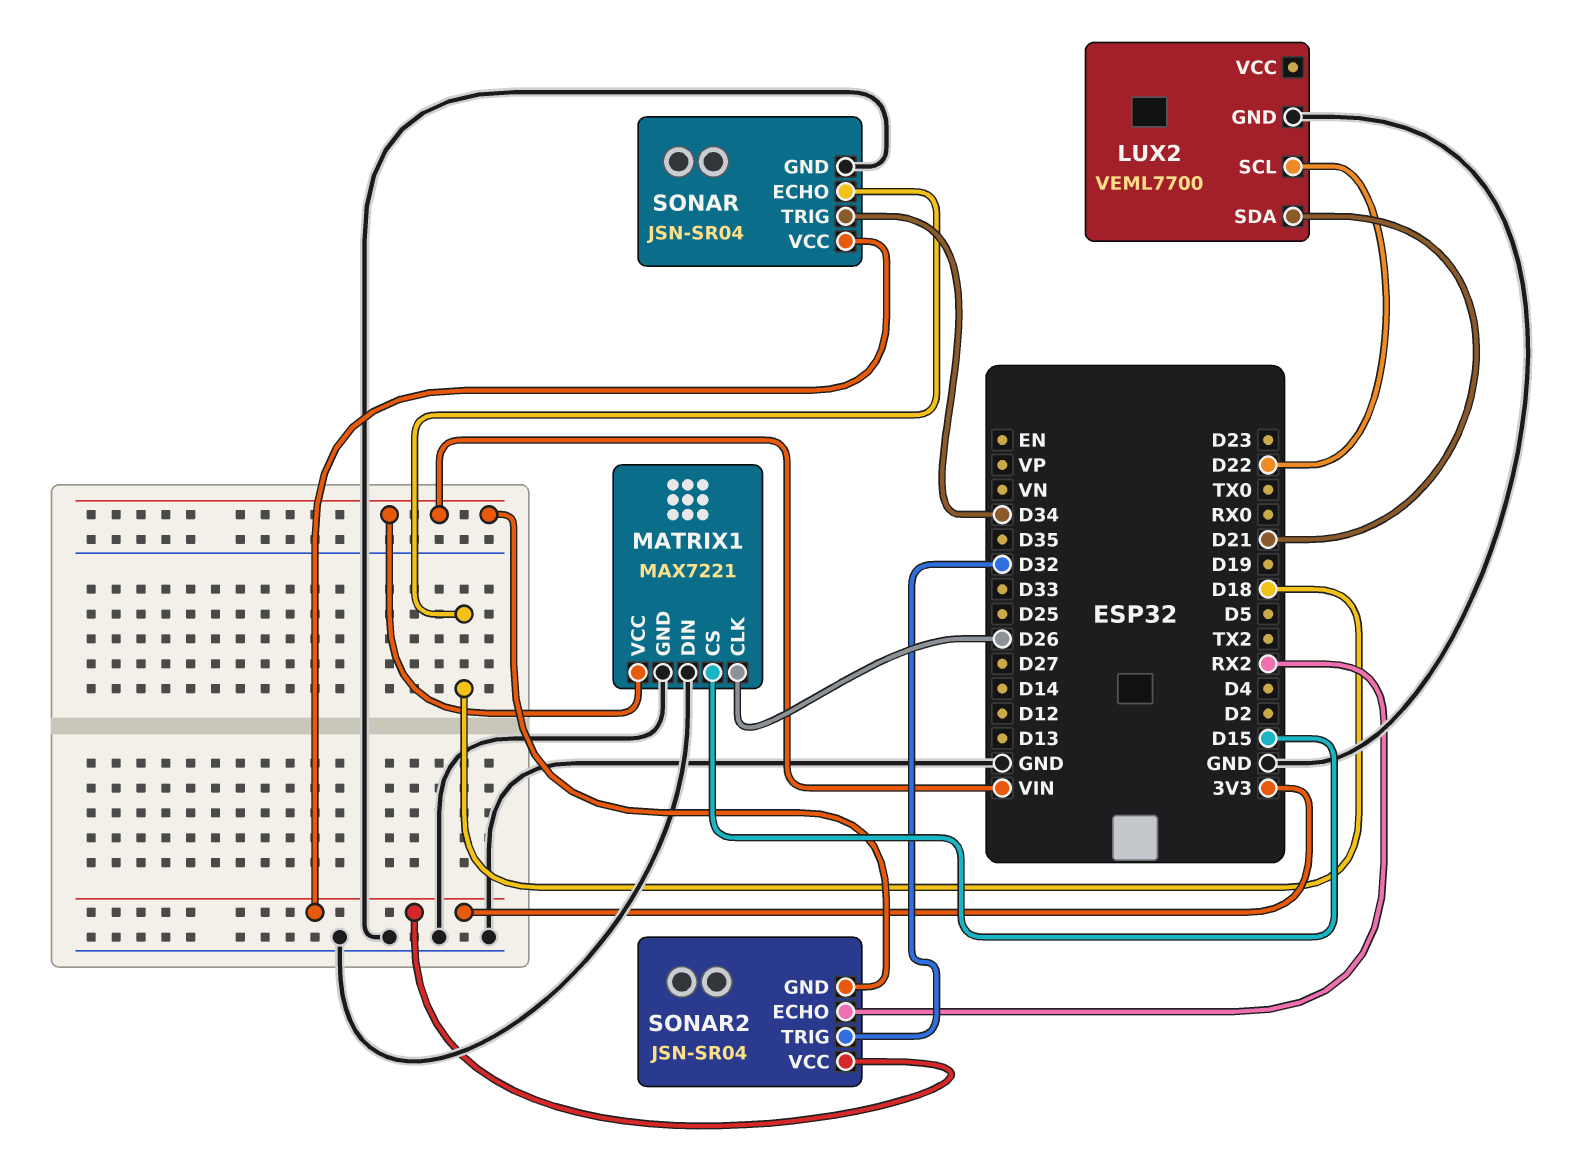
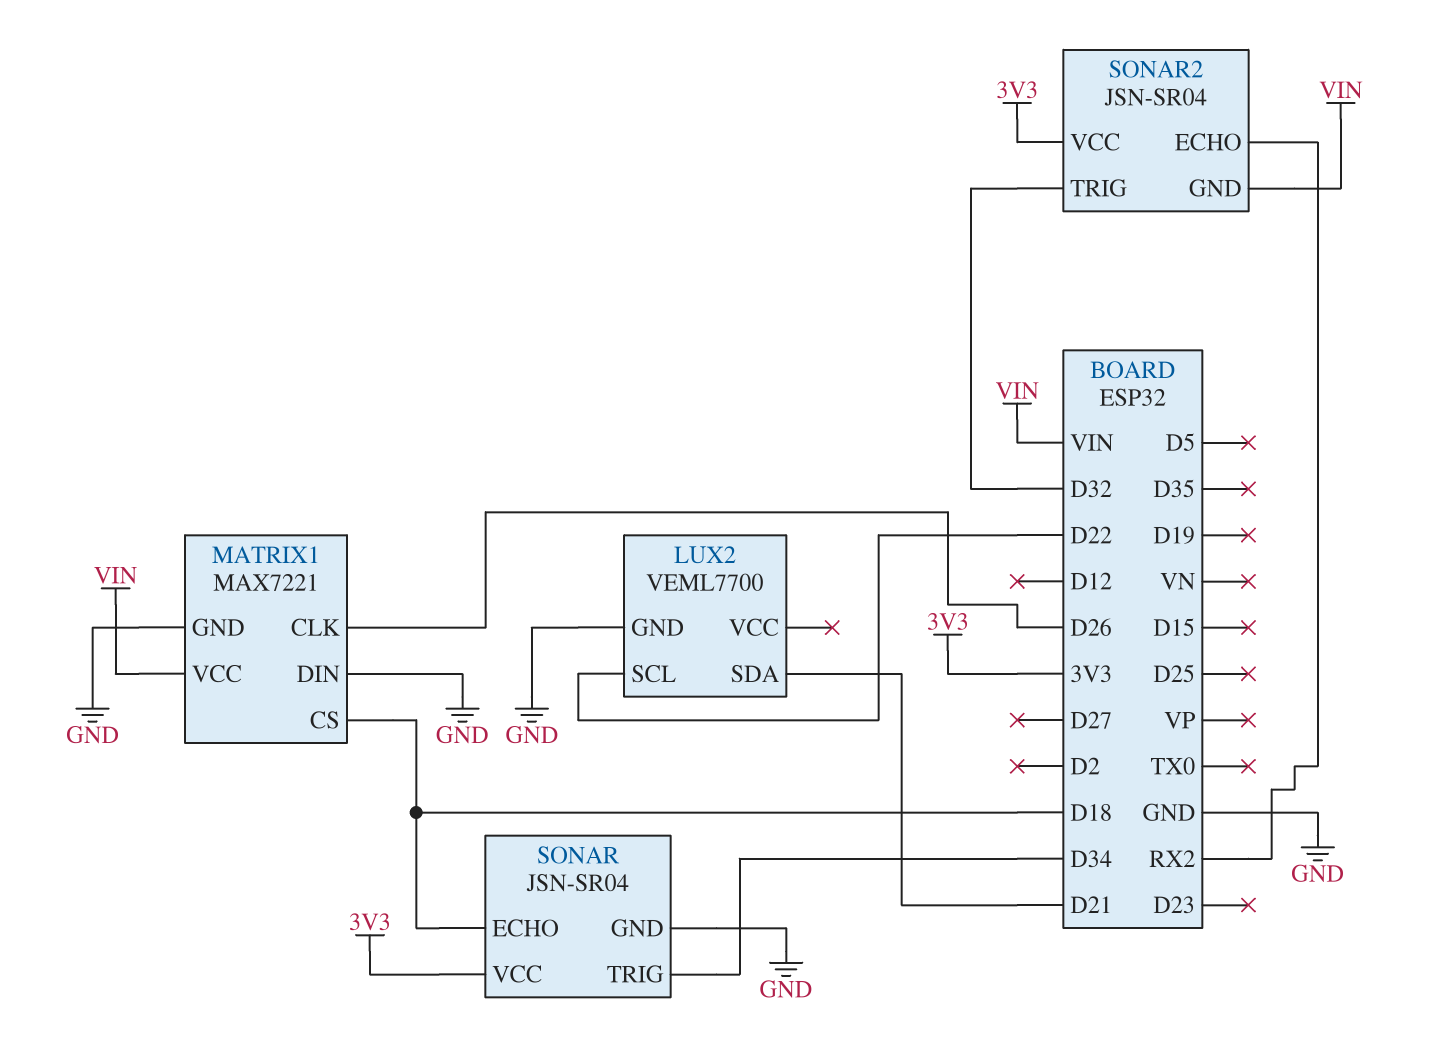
MATRIX1 pin CS: D15 -> D18

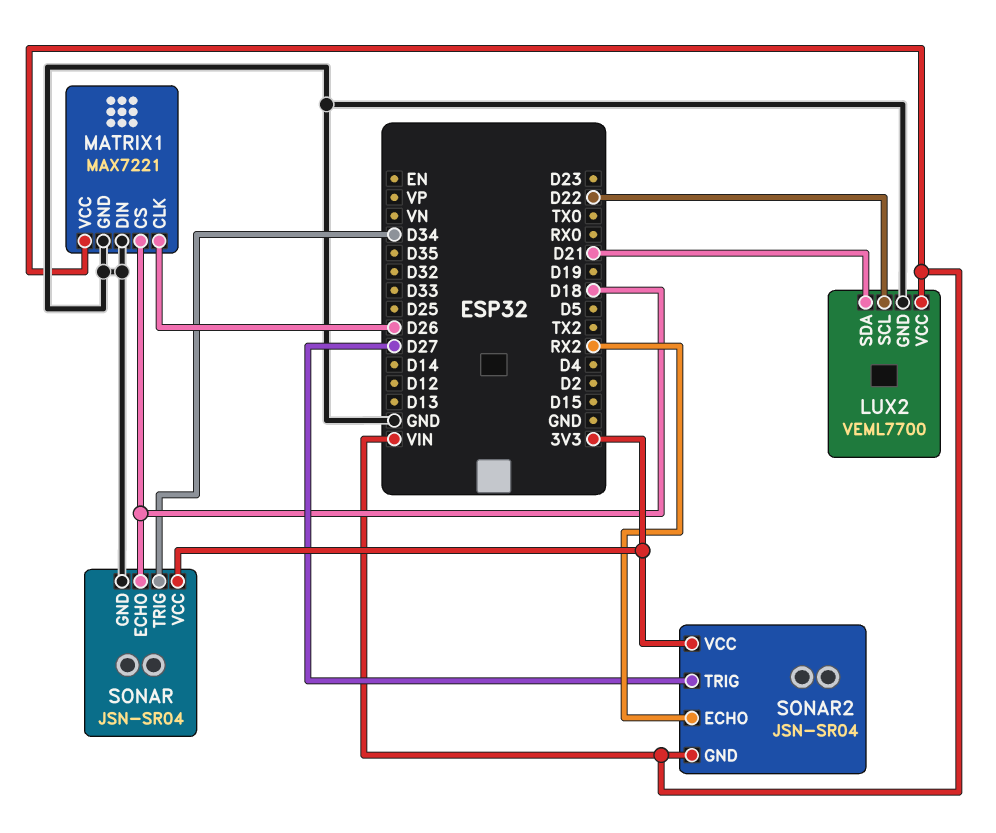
LUX2 pin VCC: none -> VIN
SONAR2 pin TRIG: D32 -> D27

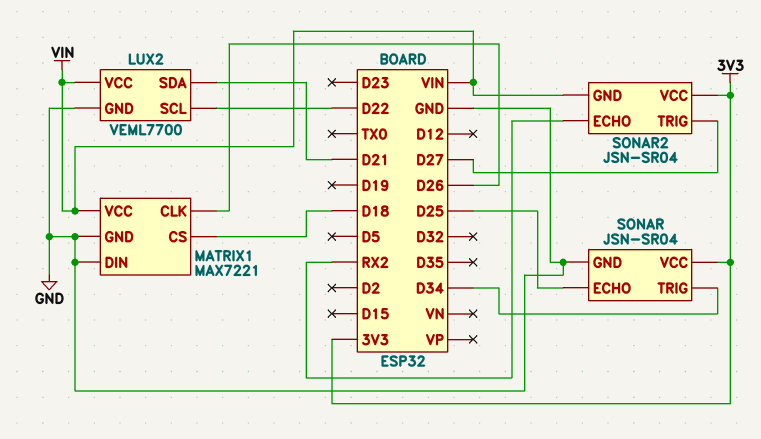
SONAR pin ECHO: D18 -> D25

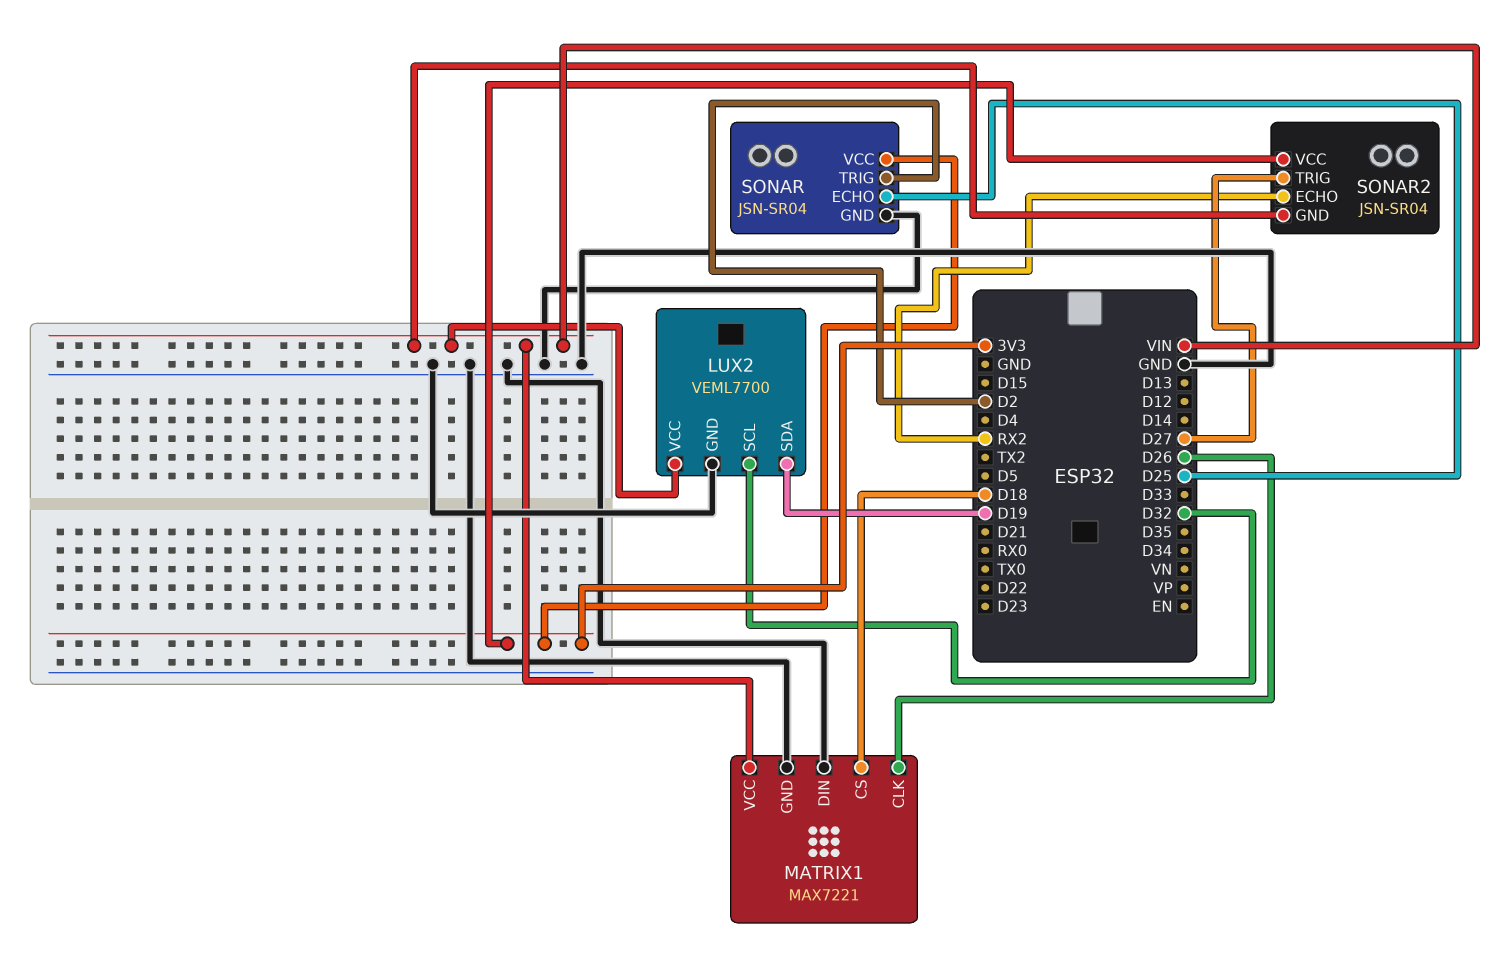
LUX2 pin SCL: D22 -> D32
LUX2 pin SDA: D21 -> D19
SONAR pin TRIG: D34 -> D2

